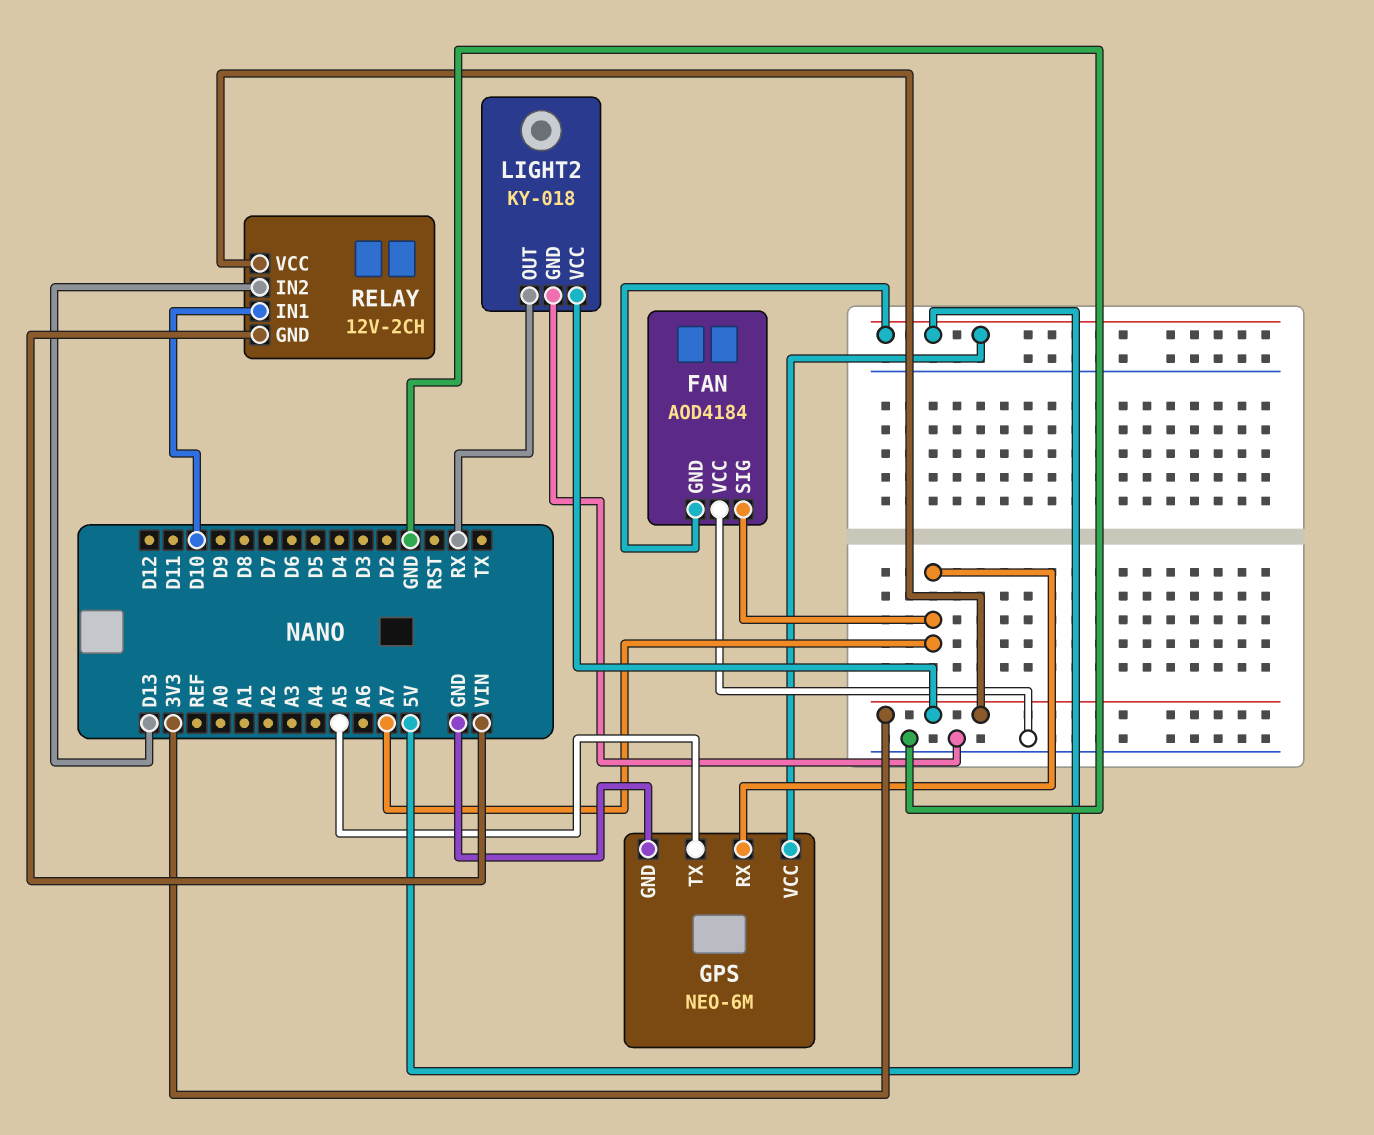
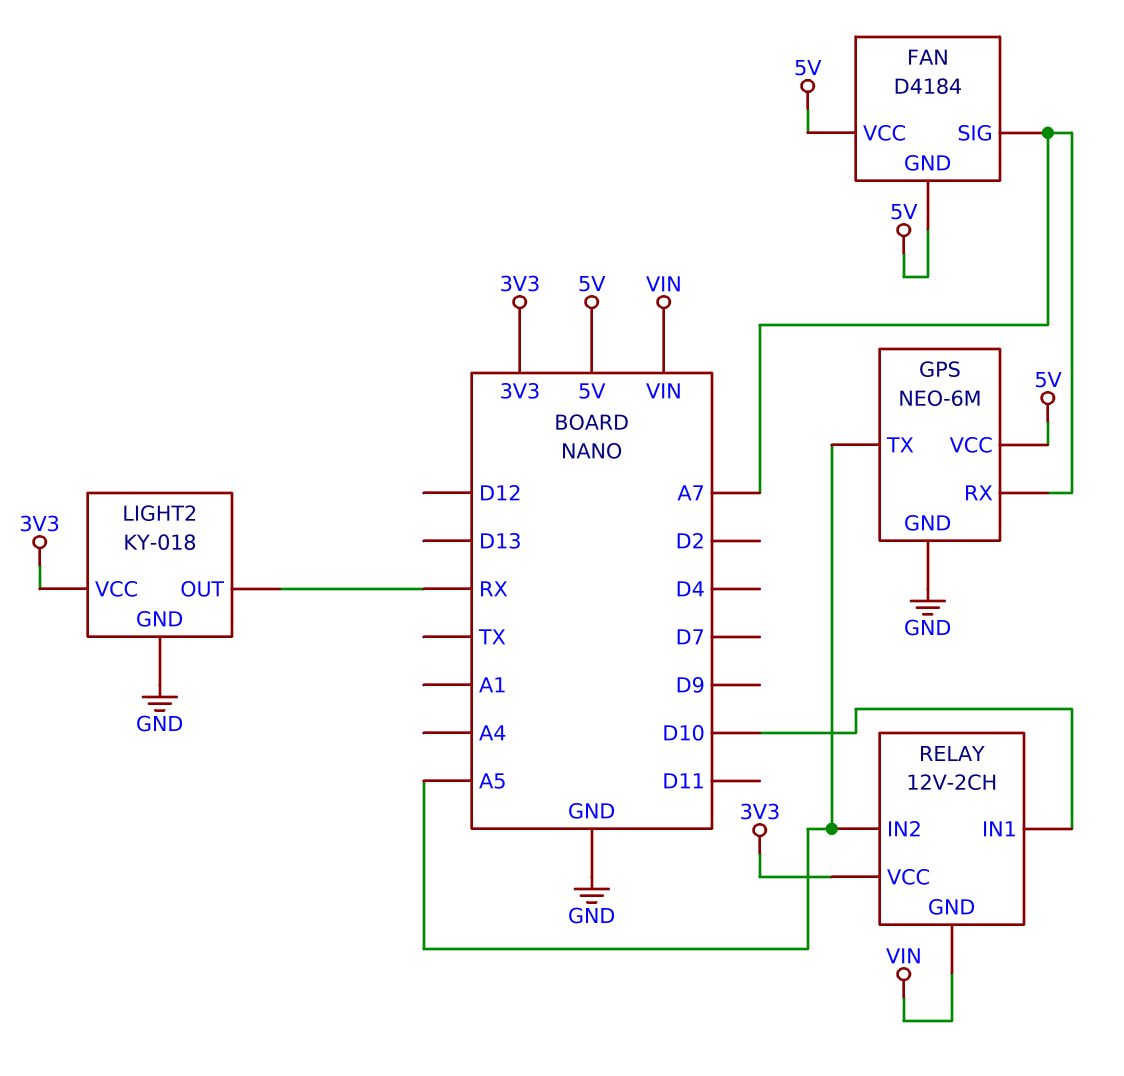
FAN: AOD4184 -> D4184
FAN pin VCC: GND -> 5V
RELAY pin IN2: D13 -> A5

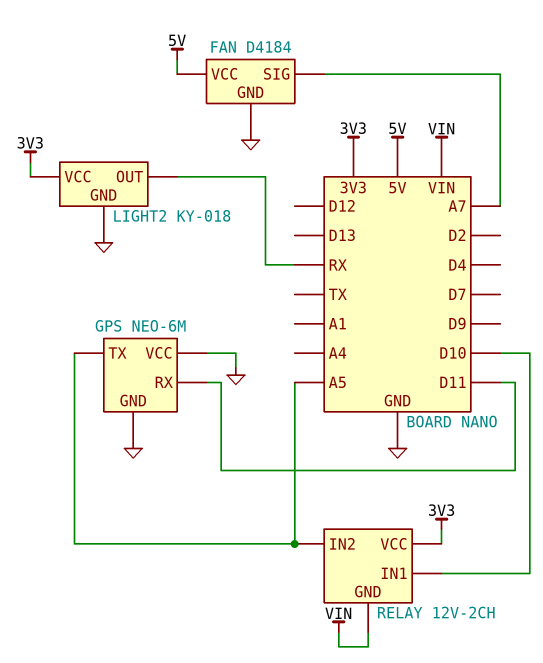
FAN pin GND: 5V -> GND
GPS pin RX: A7 -> D11
GPS pin VCC: 5V -> GND

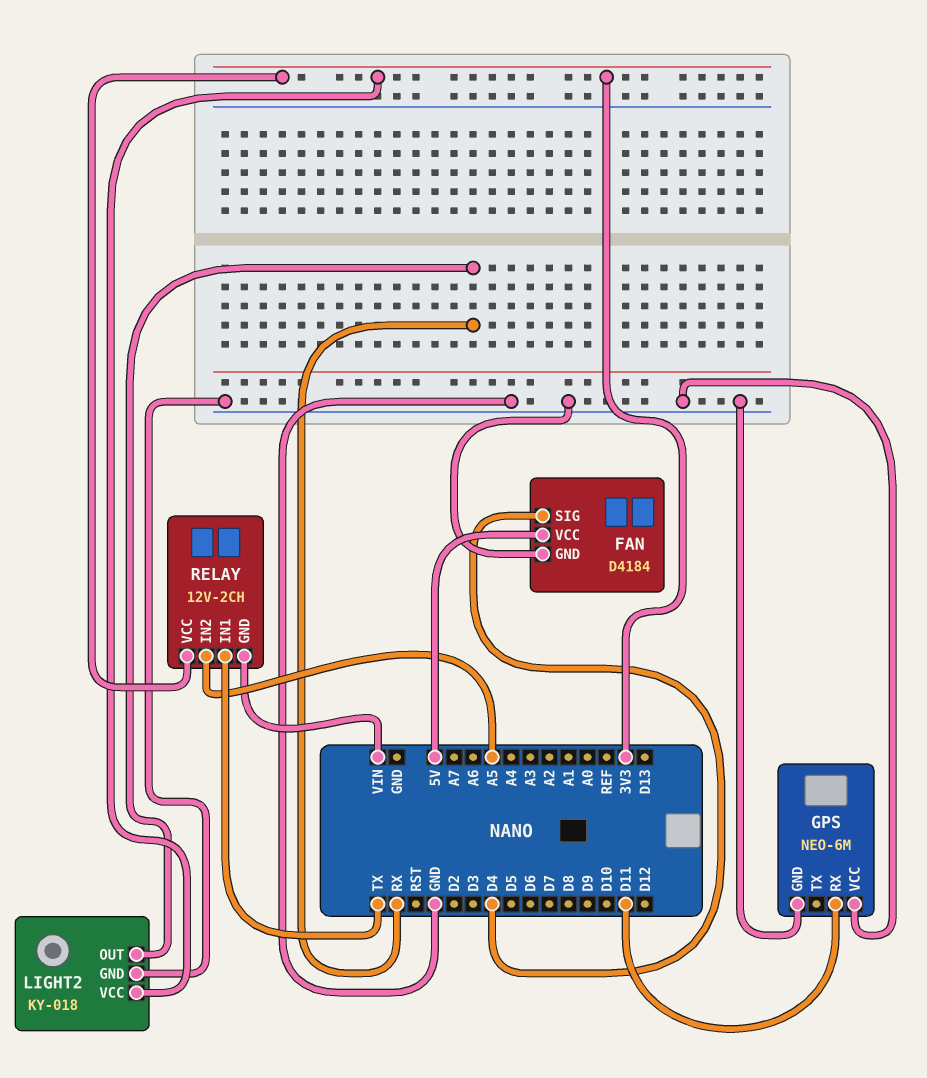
FAN pin SIG: A7 -> D4
GPS pin TX: A5 -> none
RELAY pin IN1: D10 -> TX

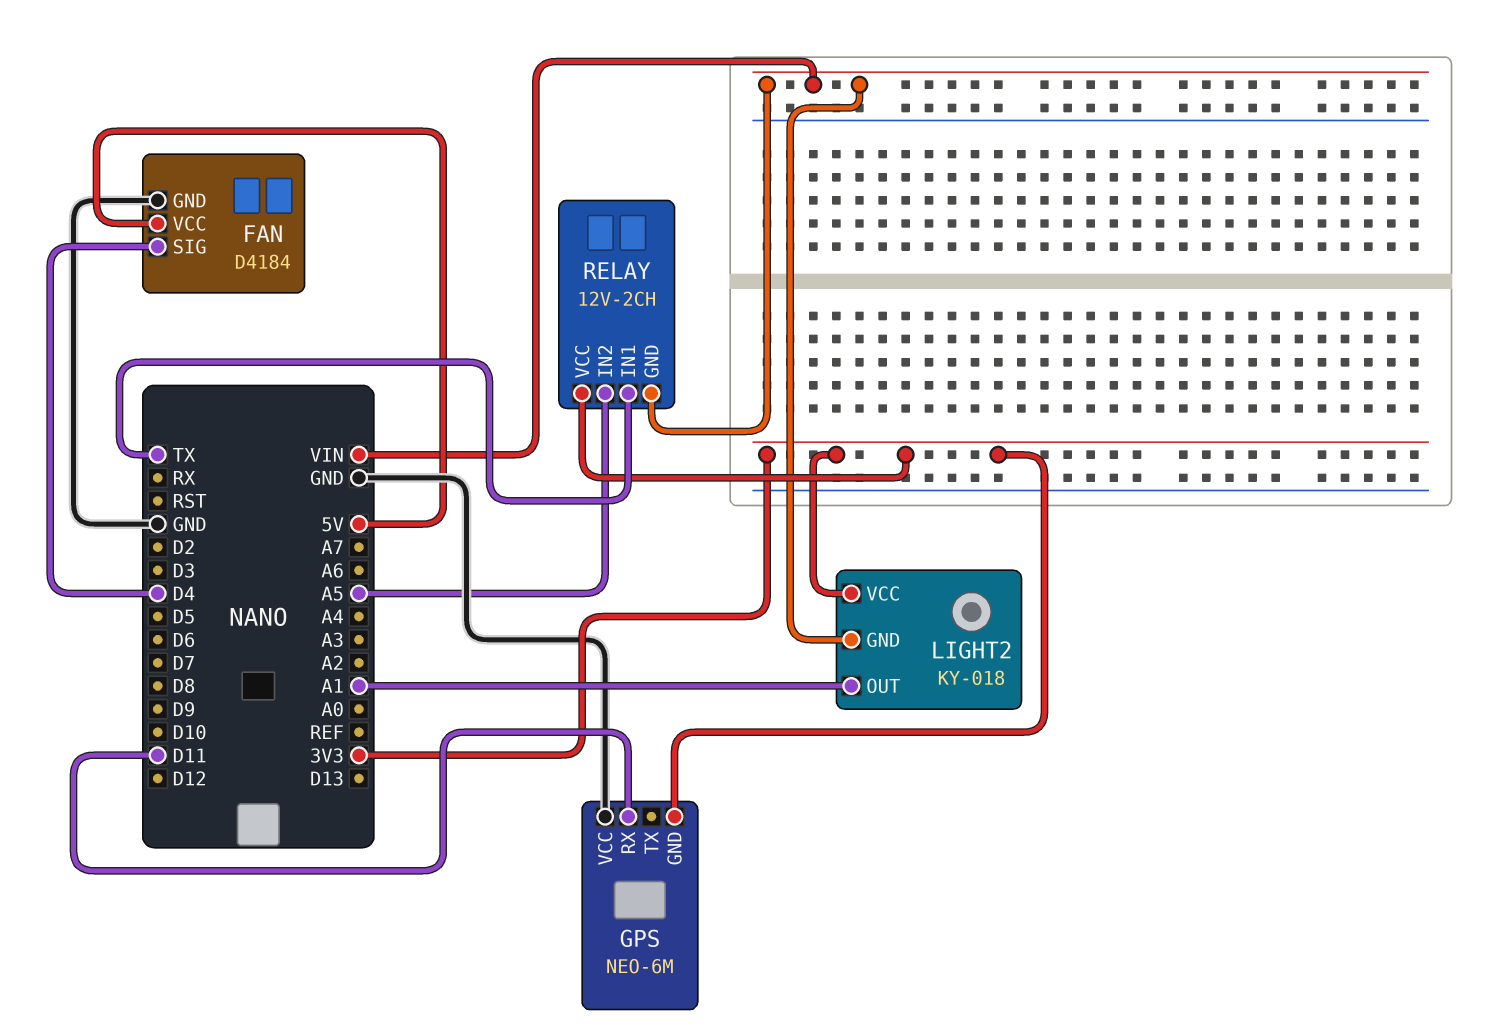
GPS pin GND: GND -> 3V3
LIGHT2 pin GND: GND -> VIN
LIGHT2 pin OUT: RX -> A1

